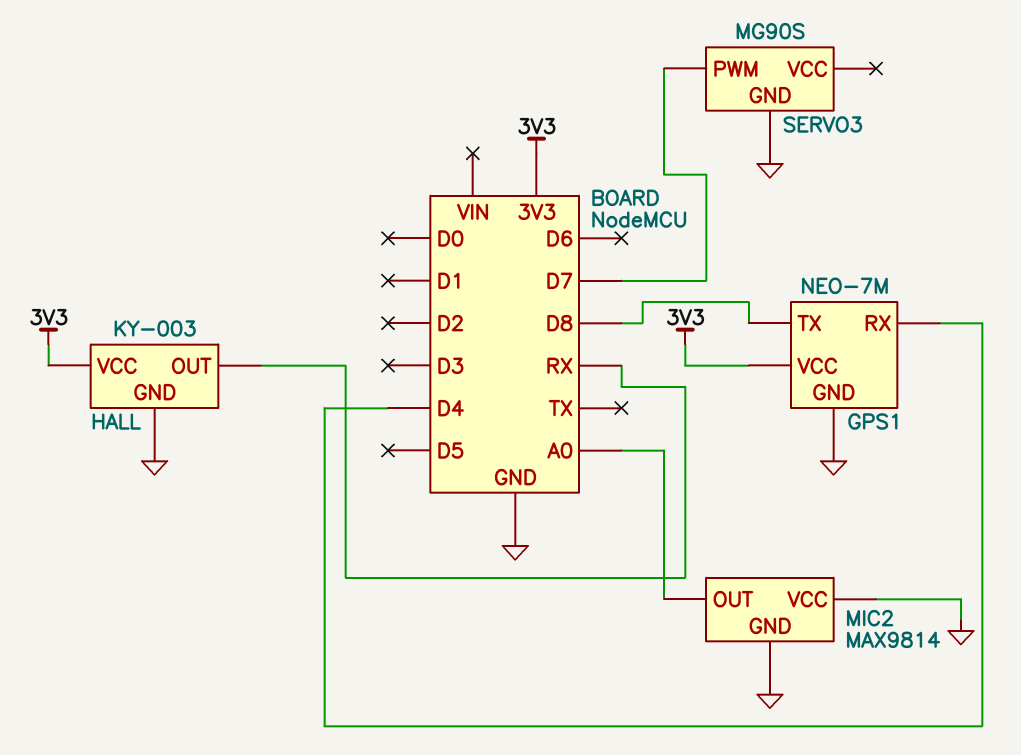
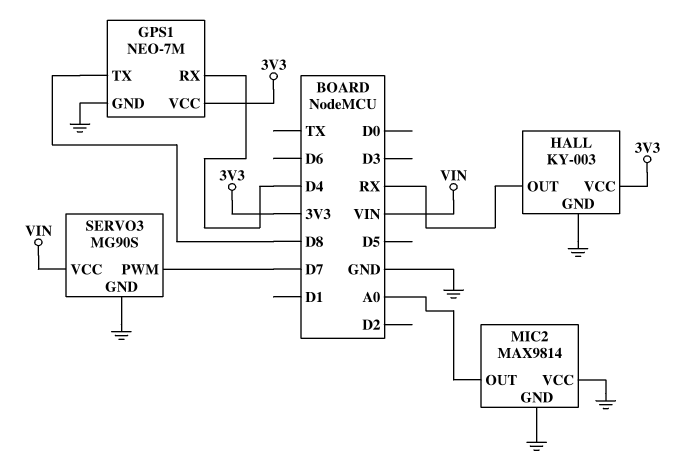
SERVO3 pin VCC: none -> VIN

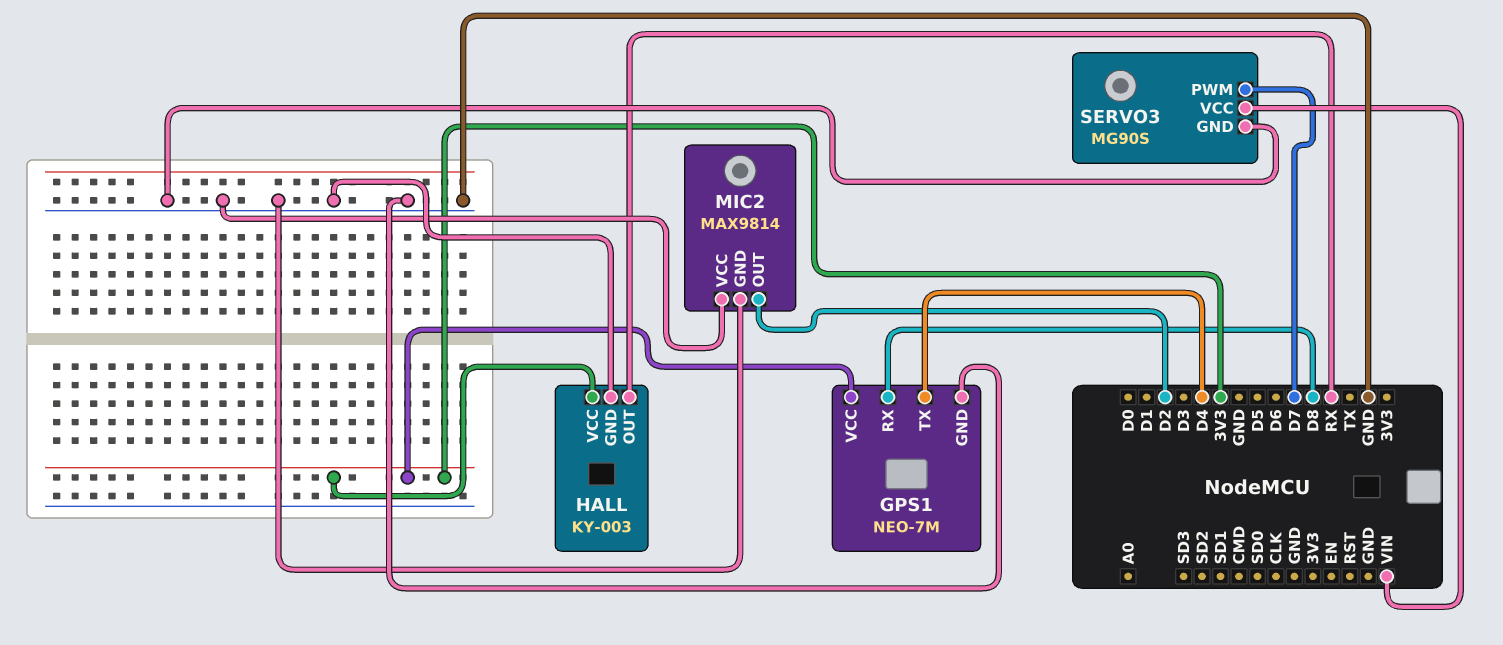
GPS1 pin RX: D4 -> D8
GPS1 pin TX: D8 -> D4
MIC2 pin OUT: A0 -> D2

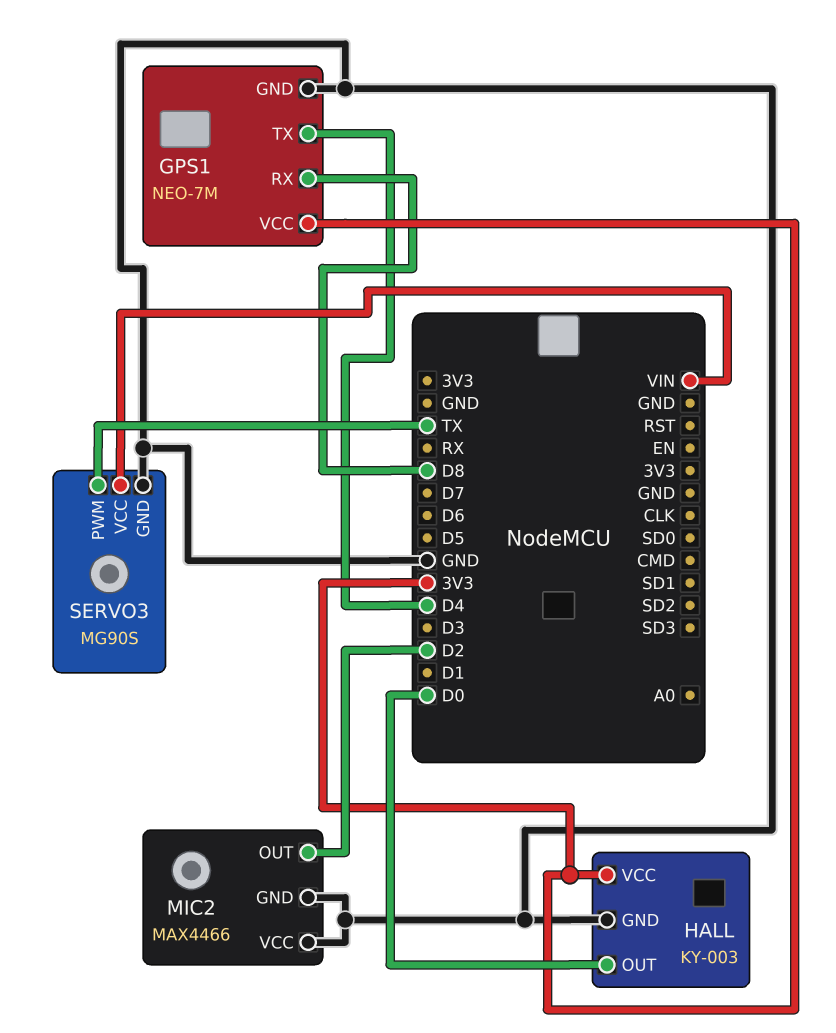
HALL pin OUT: RX -> D0
MIC2: MAX9814 -> MAX4466
SERVO3 pin PWM: D7 -> TX

